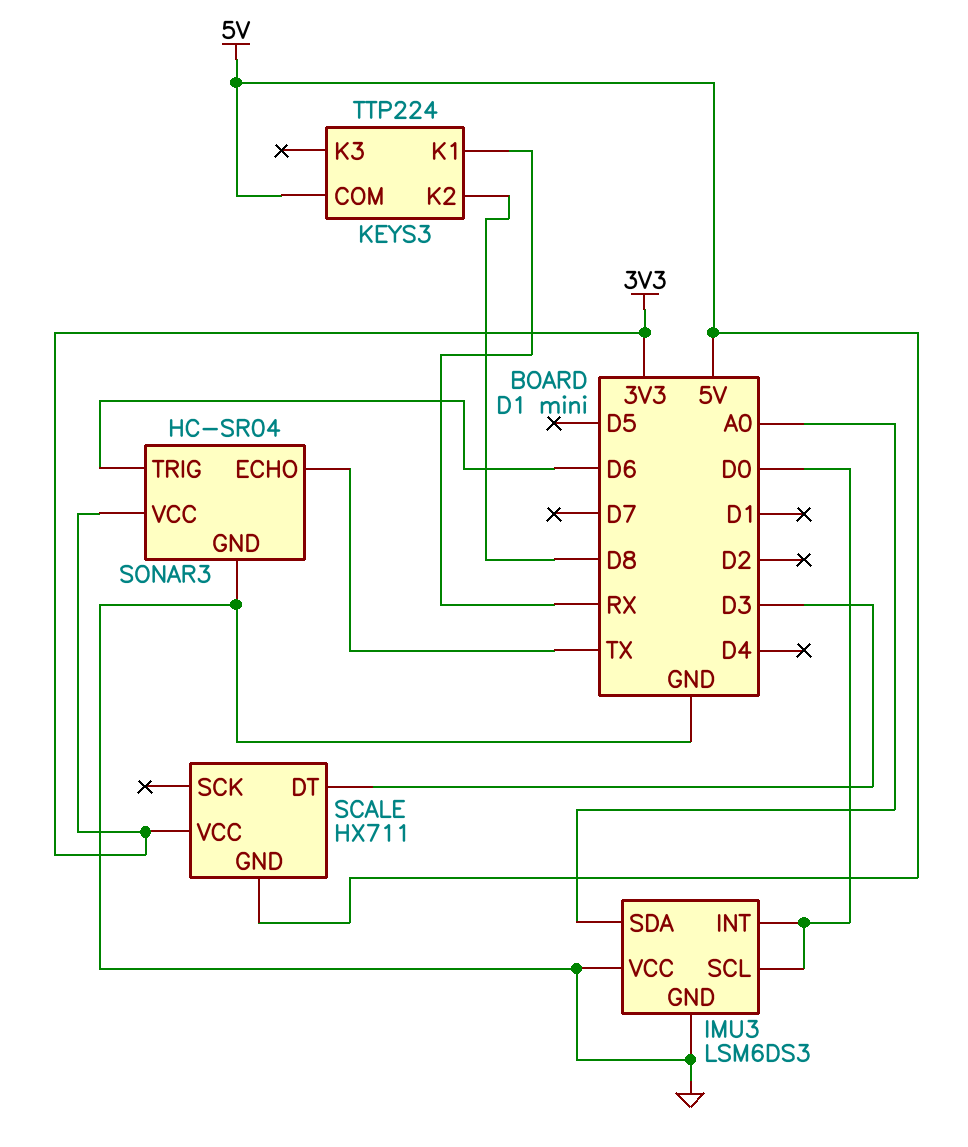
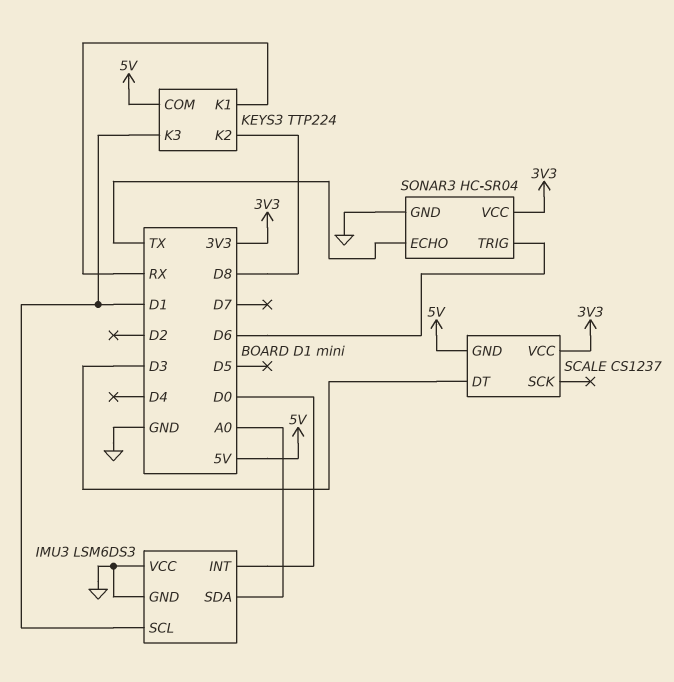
IMU3 pin SCL: D0 -> D1
KEYS3 pin K3: none -> D1
SCALE: HX711 -> CS1237

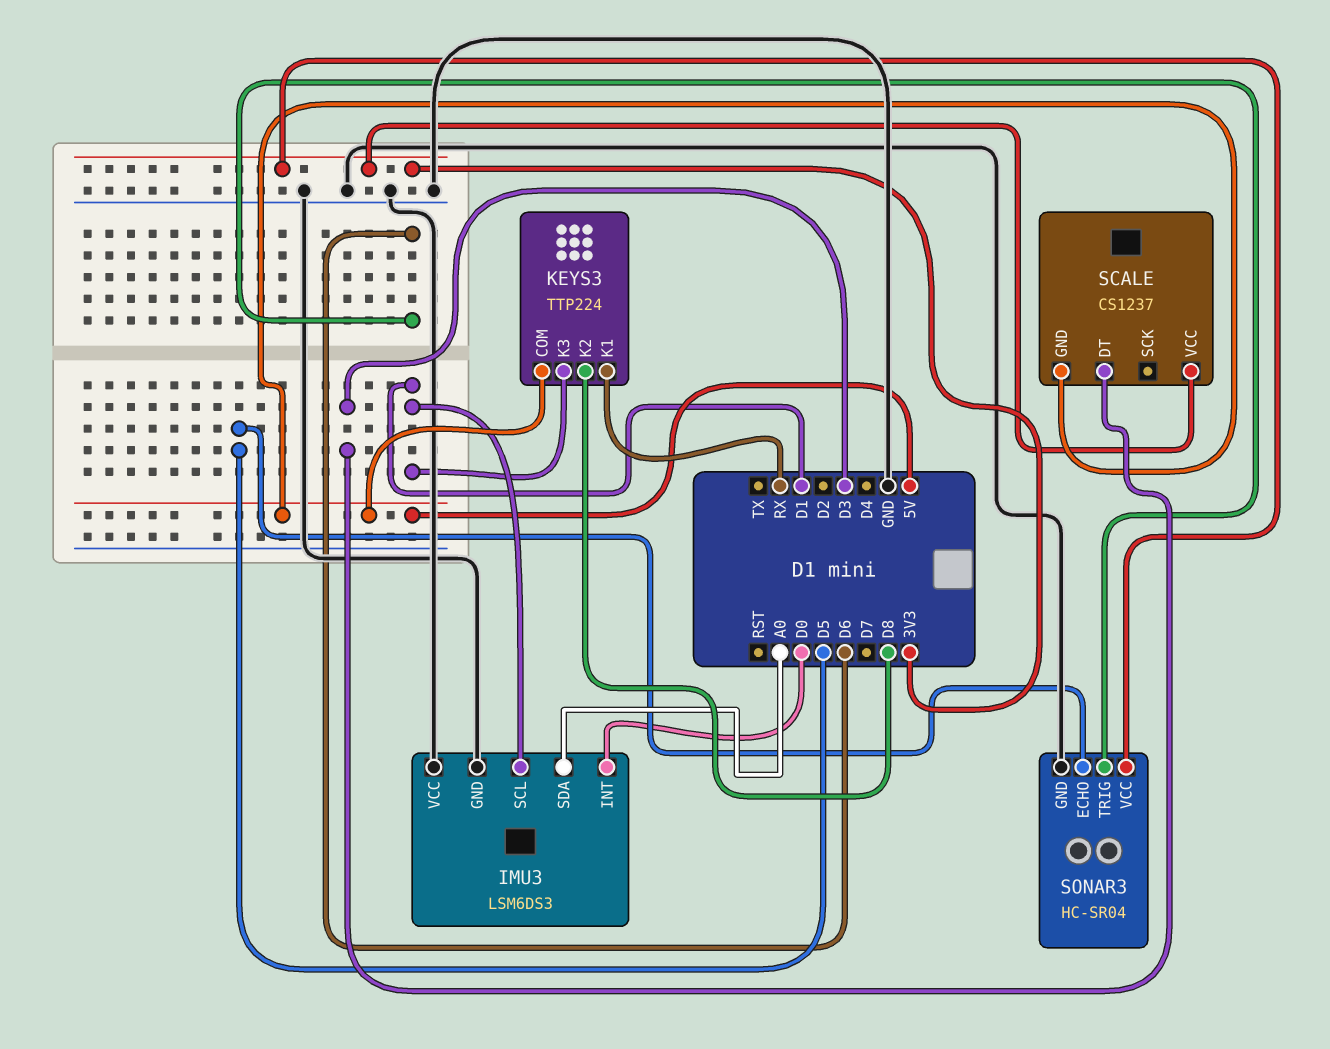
SONAR3 pin ECHO: TX -> D5

